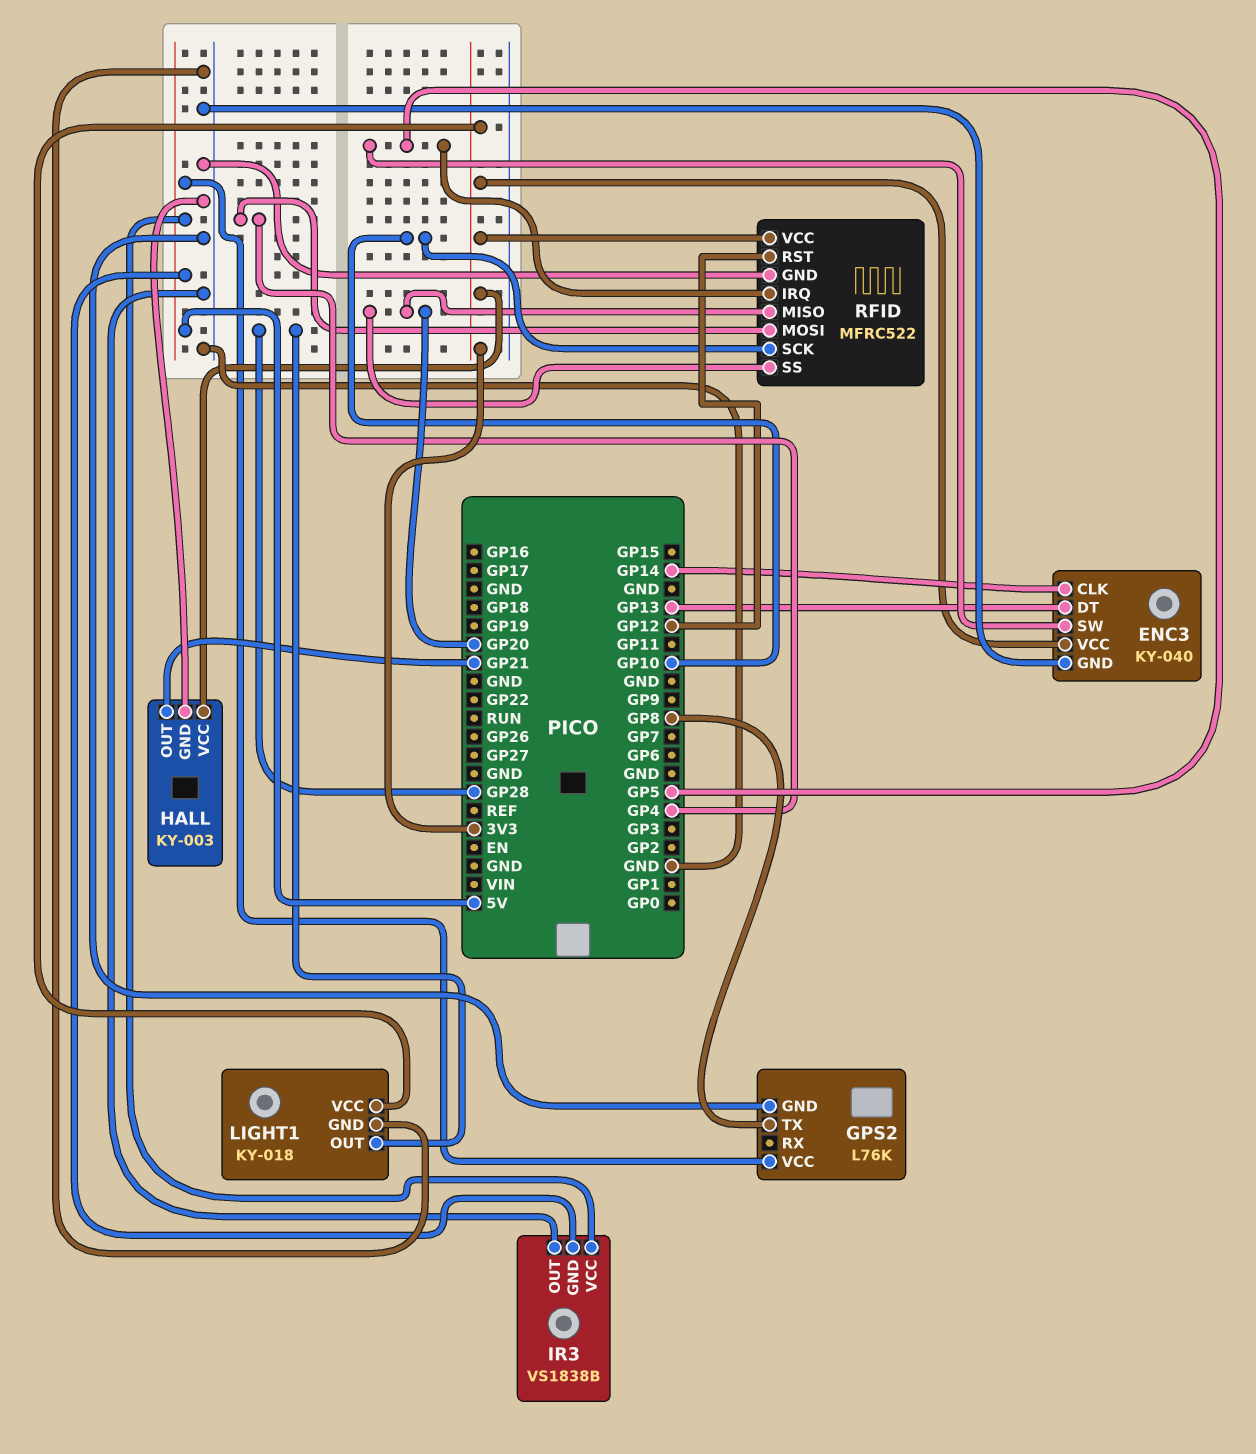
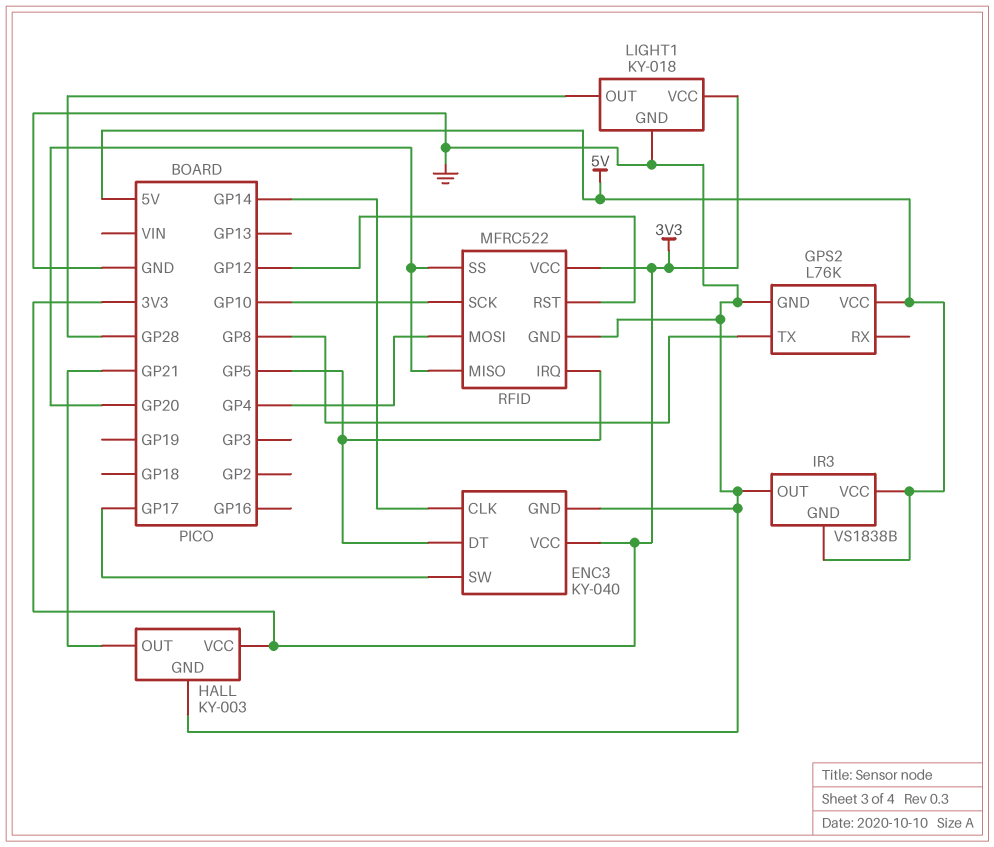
ENC3 pin DT: GP13 -> GP5
ENC3 pin SW: GP5 -> GP17

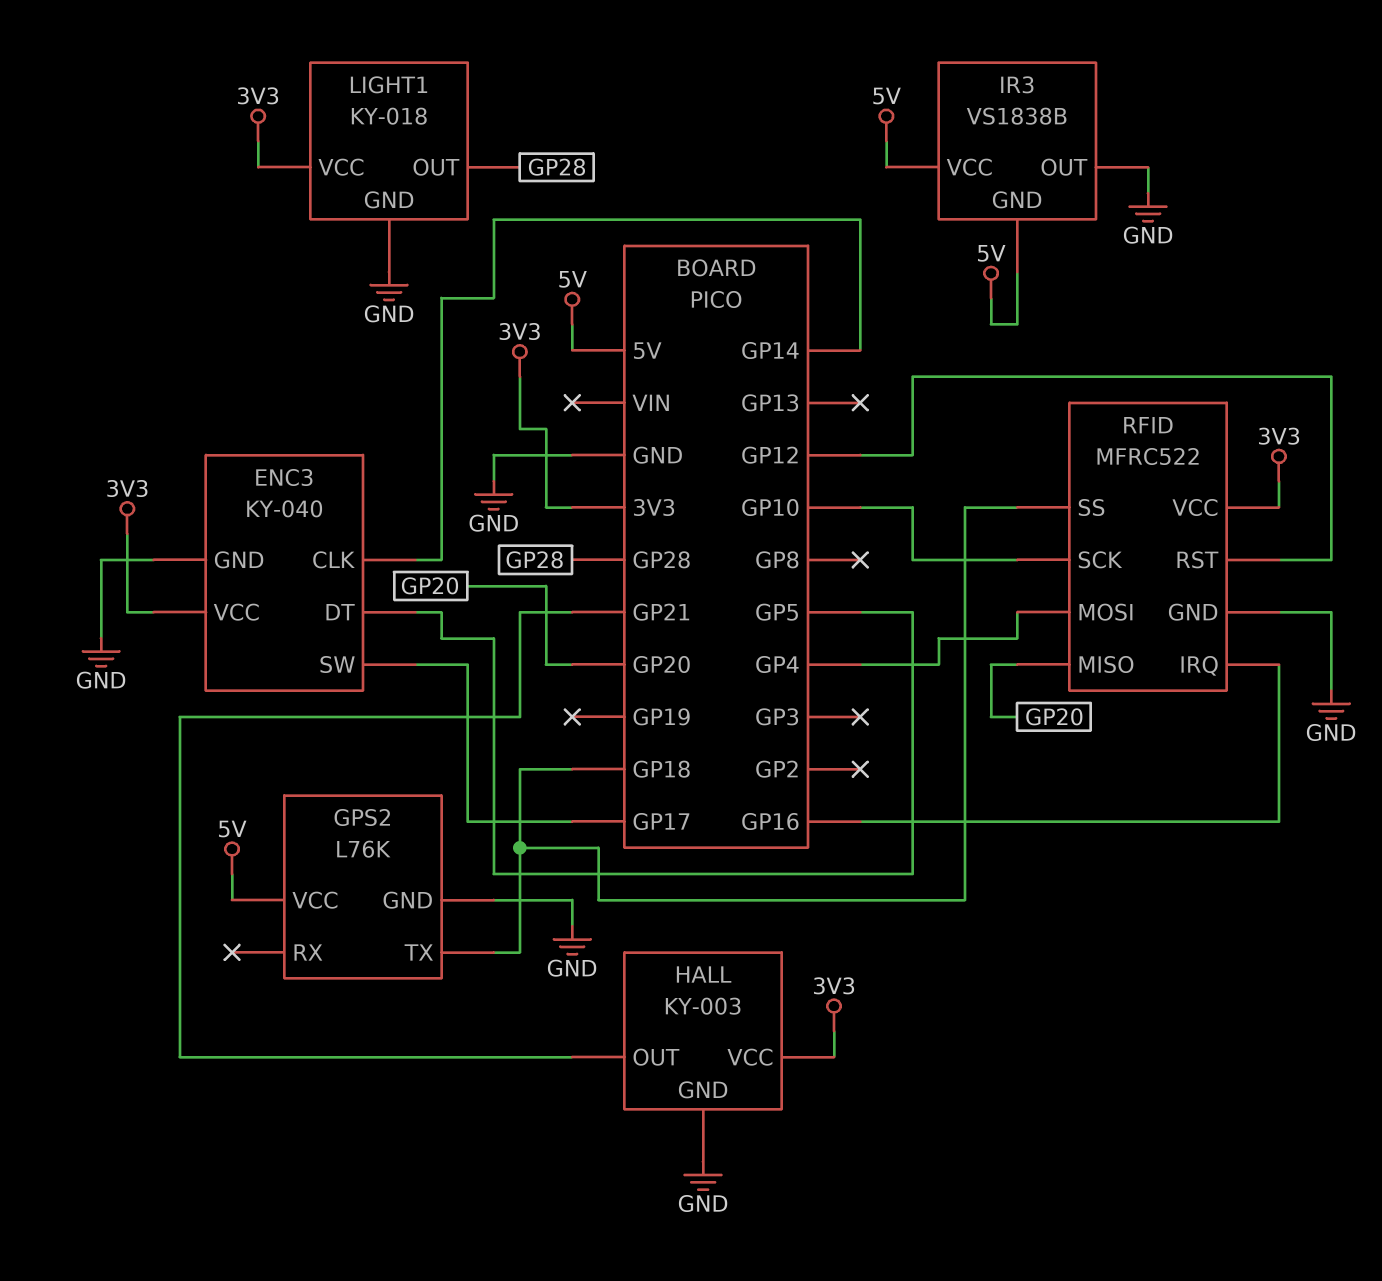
GPS2 pin TX: GP8 -> GP18
RFID pin IRQ: GP5 -> GP16
RFID pin SS: GP20 -> GP18

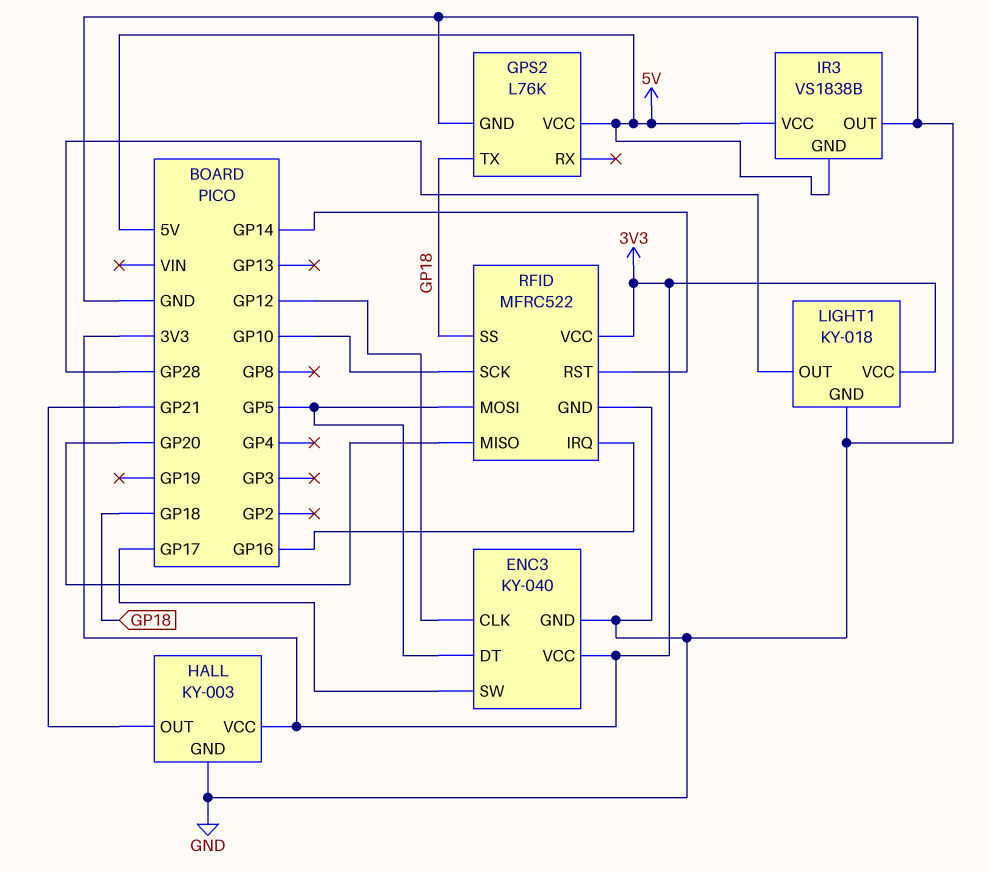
ENC3 pin CLK: GP14 -> GP12
RFID pin MOSI: GP4 -> GP5
RFID pin RST: GP12 -> GP14

